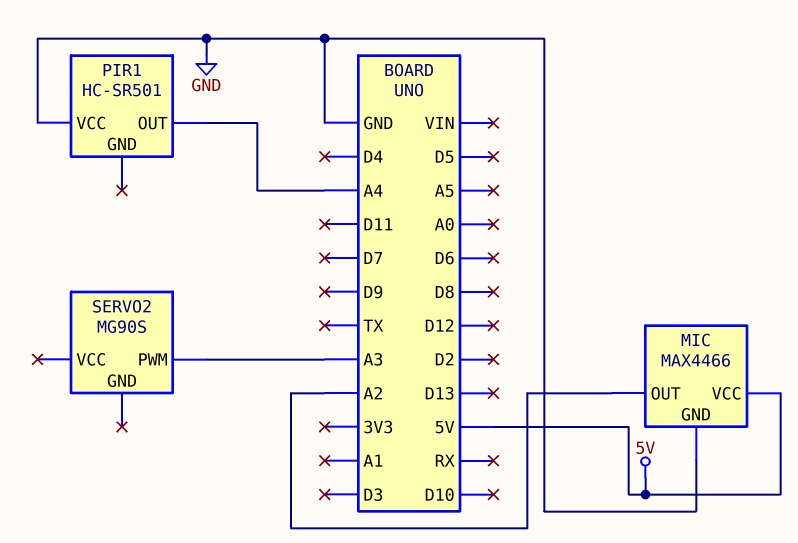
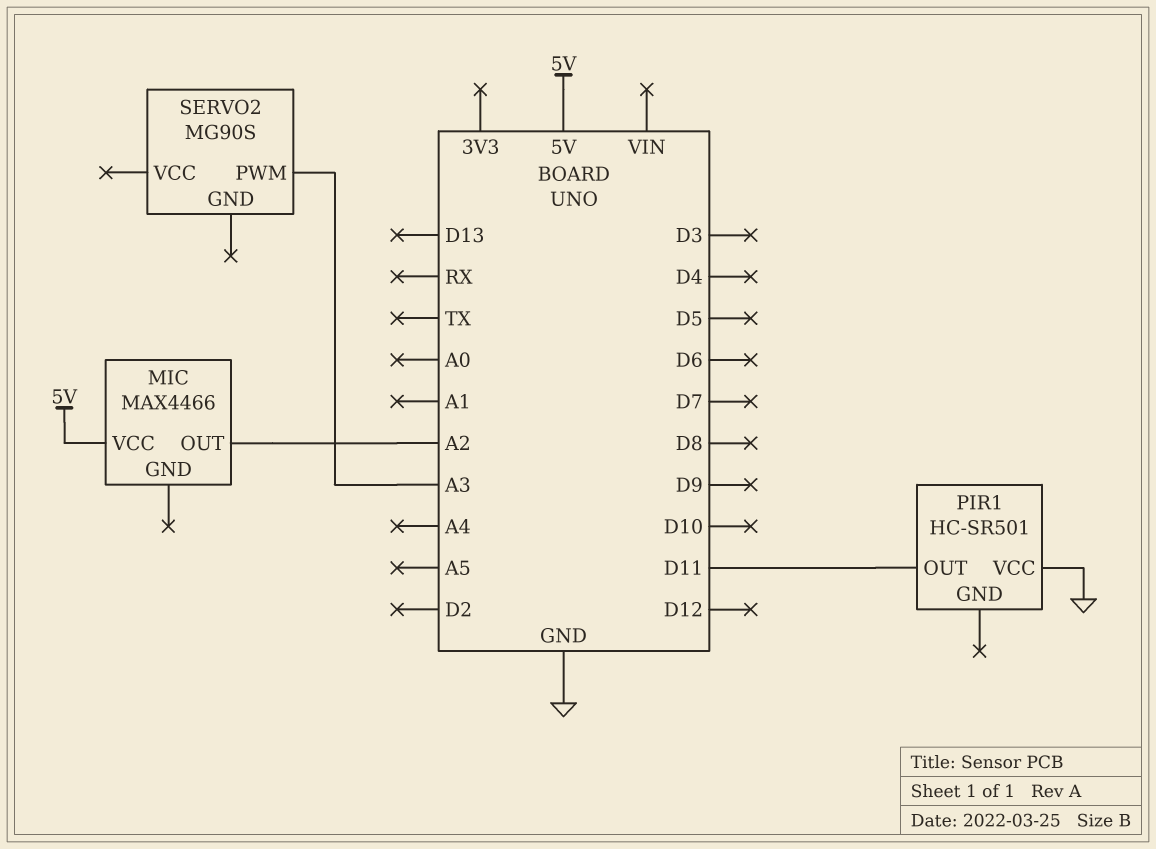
MIC pin GND: GND -> none
PIR1 pin OUT: A4 -> D11

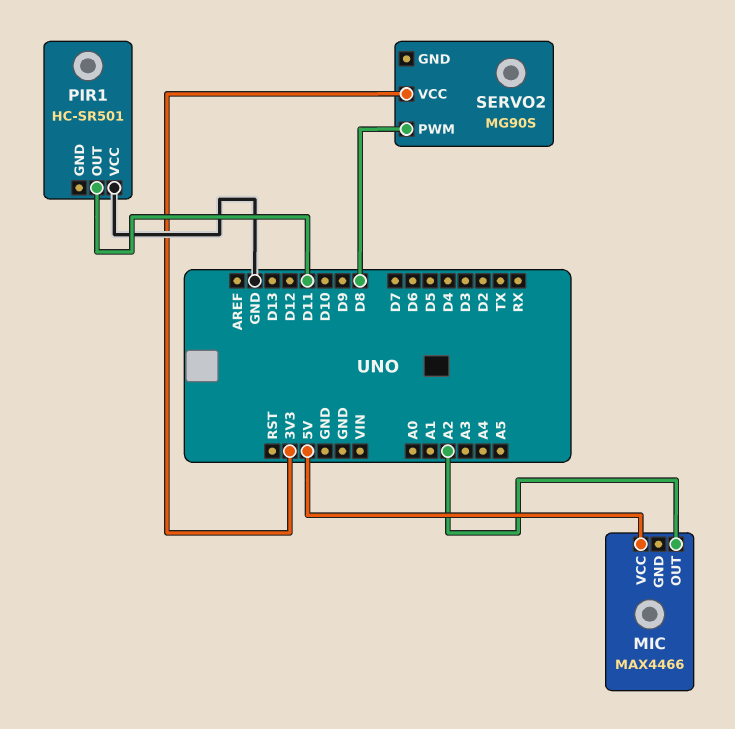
SERVO2 pin PWM: A3 -> D8
SERVO2 pin VCC: none -> 3V3

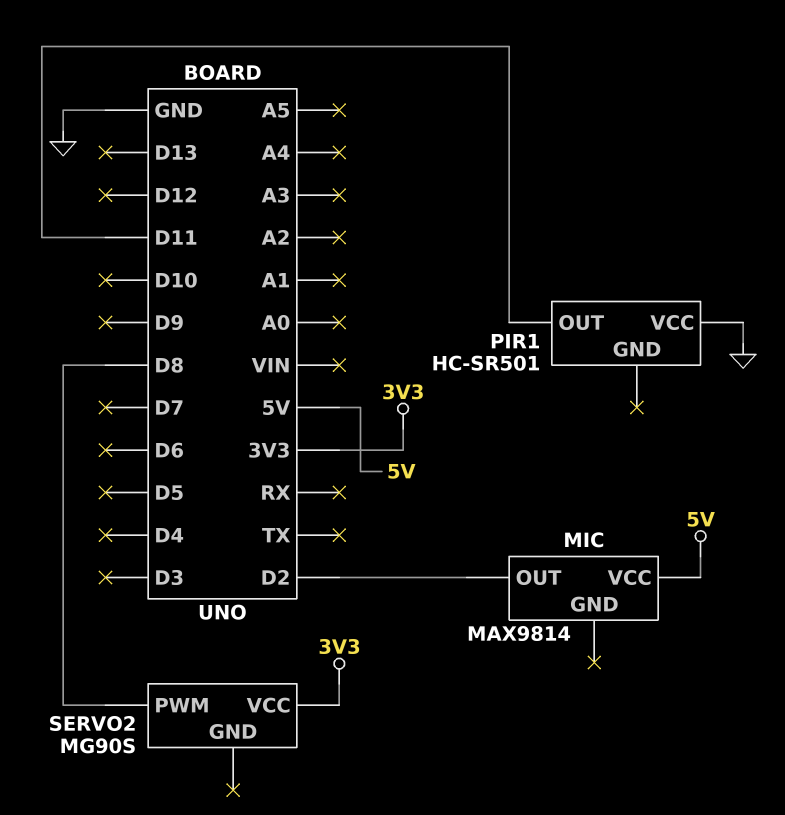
MIC: MAX4466 -> MAX9814
MIC pin OUT: A2 -> D2

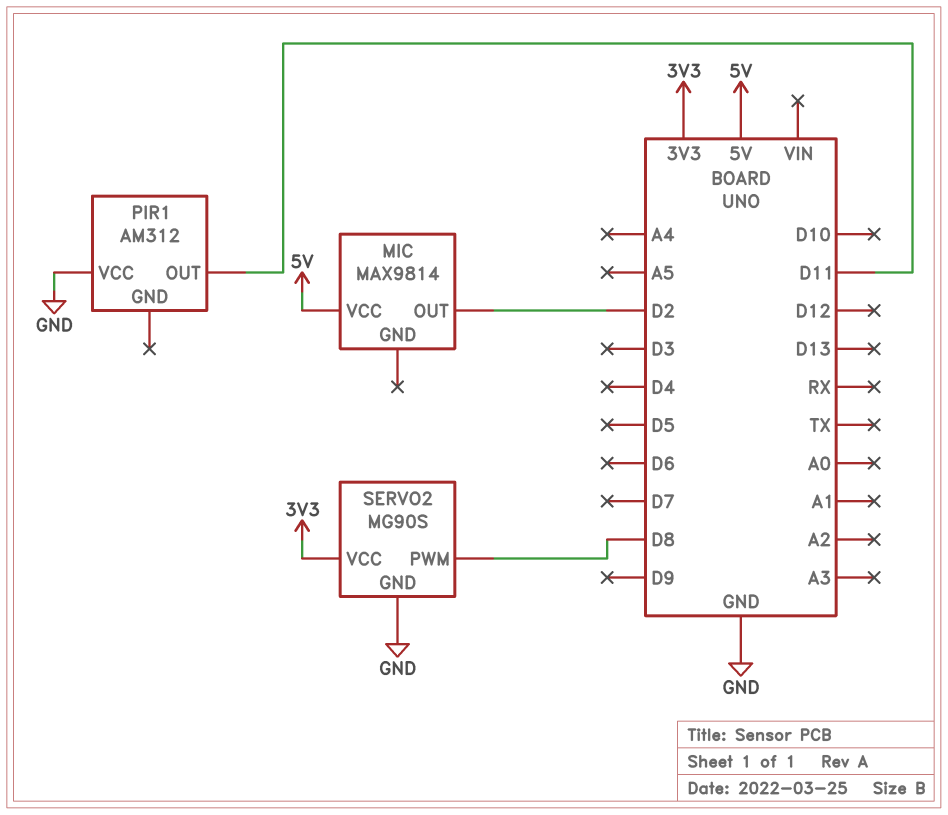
PIR1: HC-SR501 -> AM312
SERVO2 pin GND: none -> GND

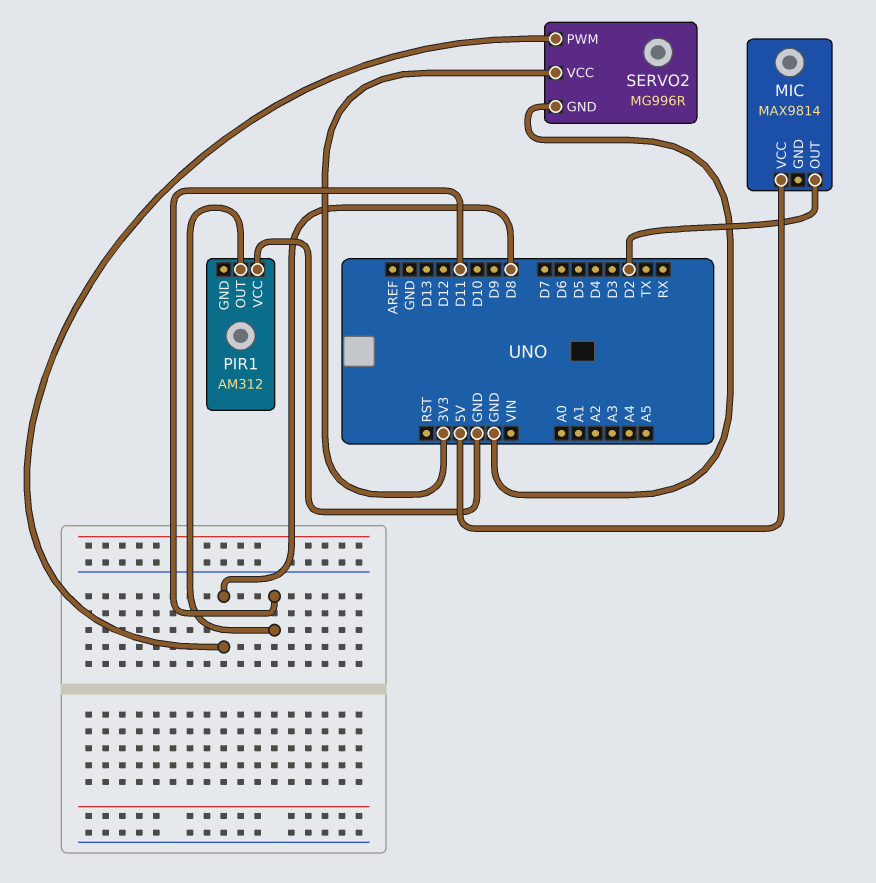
SERVO2: MG90S -> MG996R

